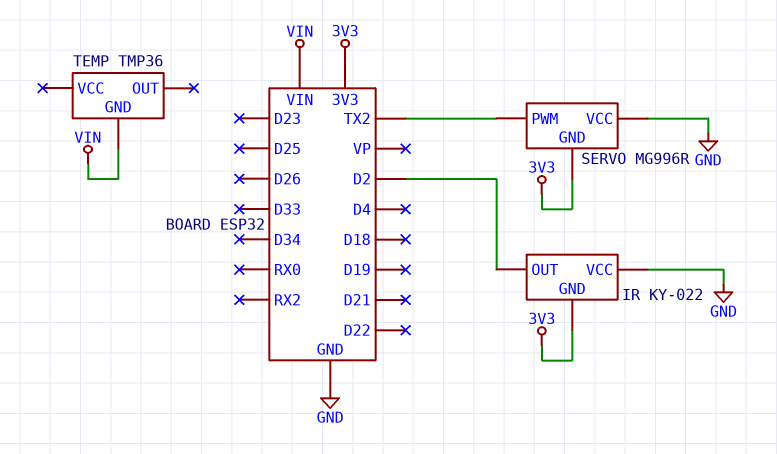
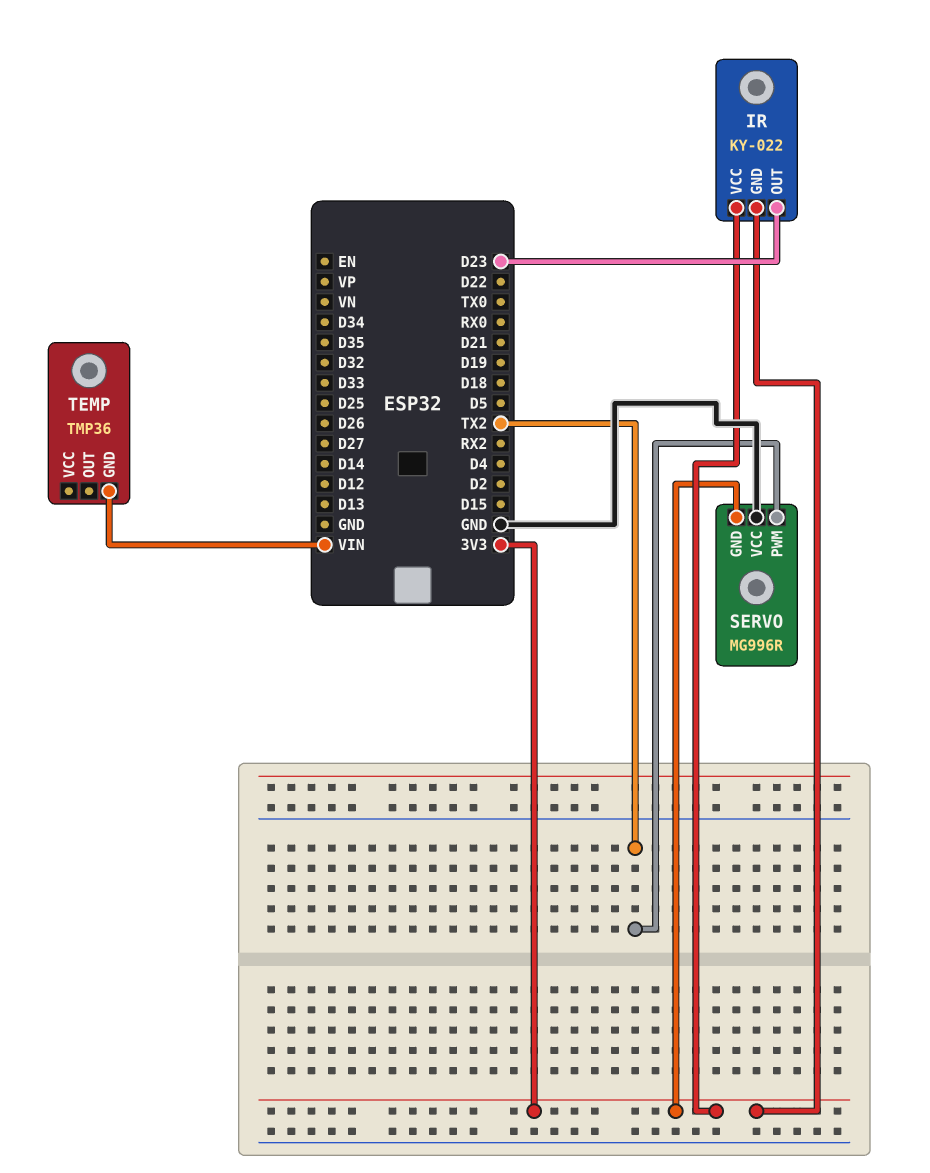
IR pin OUT: D2 -> D23
IR pin VCC: GND -> 3V3

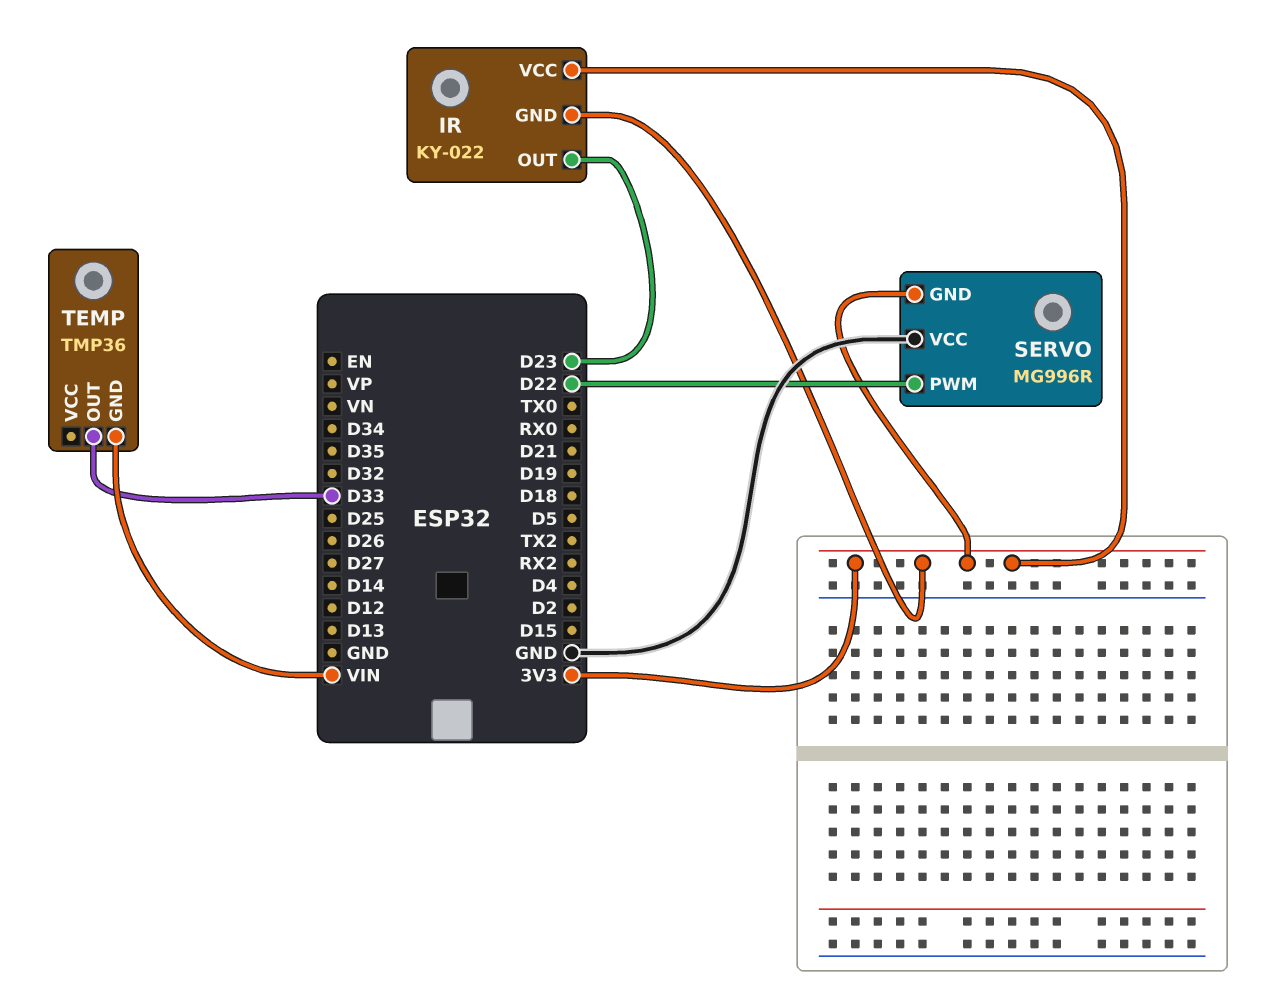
SERVO pin PWM: TX2 -> D22
TEMP pin OUT: none -> D33

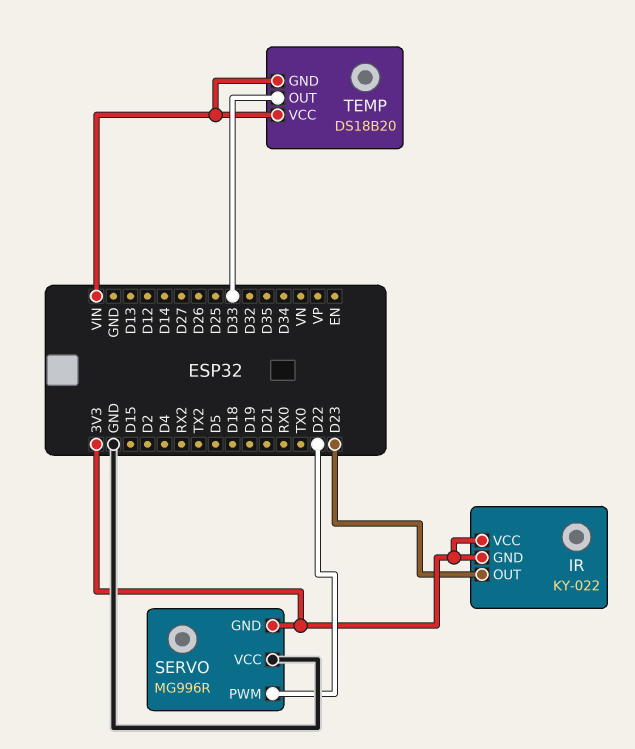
TEMP: TMP36 -> DS18B20
TEMP pin VCC: none -> VIN

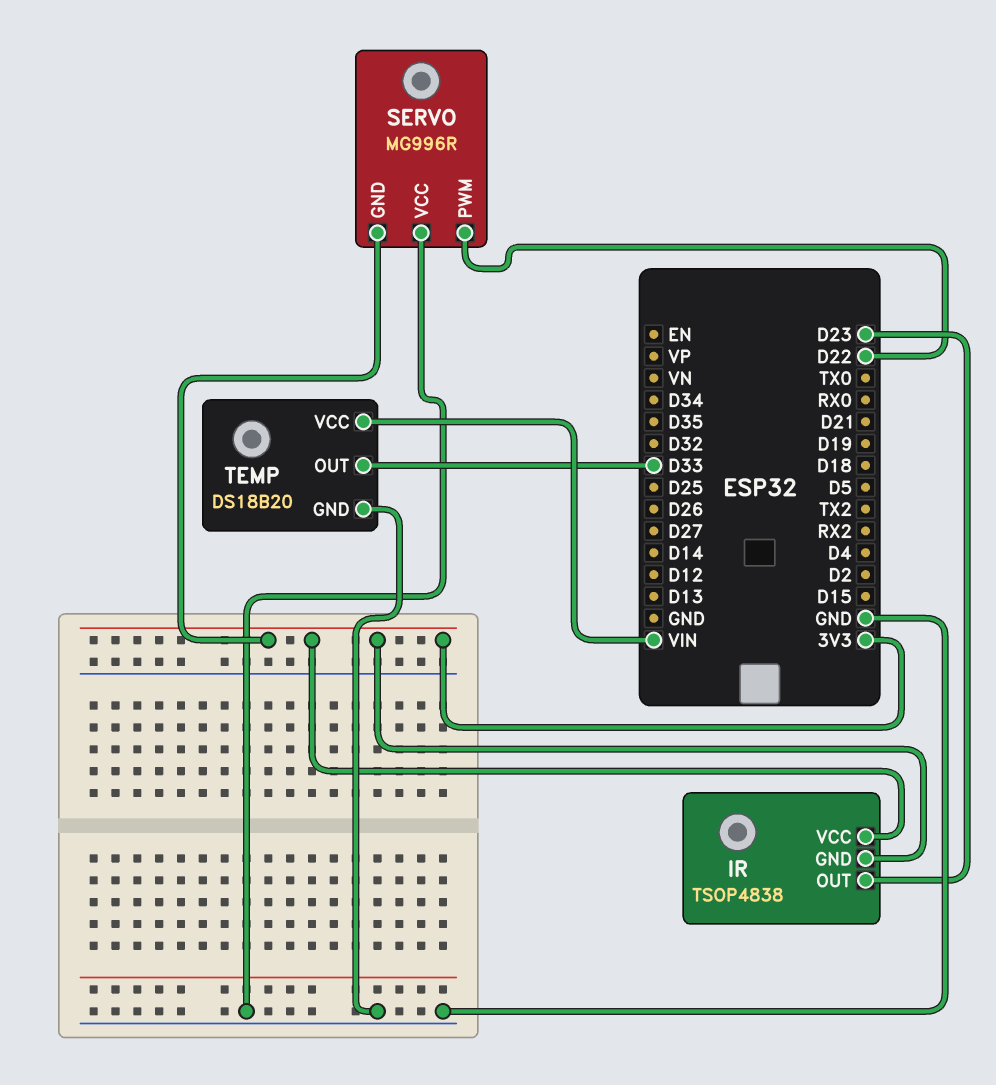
IR: KY-022 -> TSOP4838
TEMP pin GND: VIN -> GND

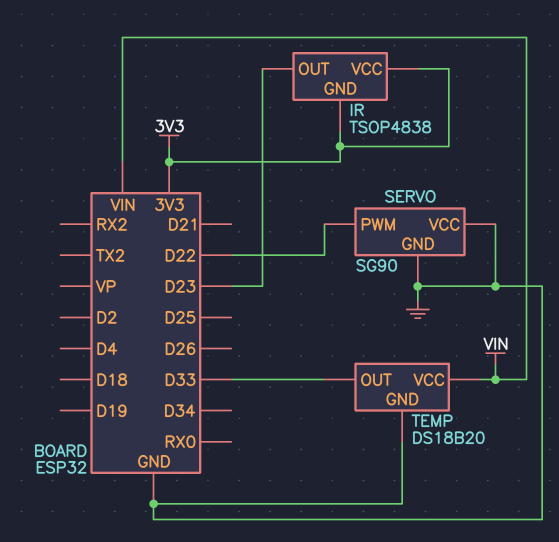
SERVO: MG996R -> SG90
SERVO pin GND: 3V3 -> GND

